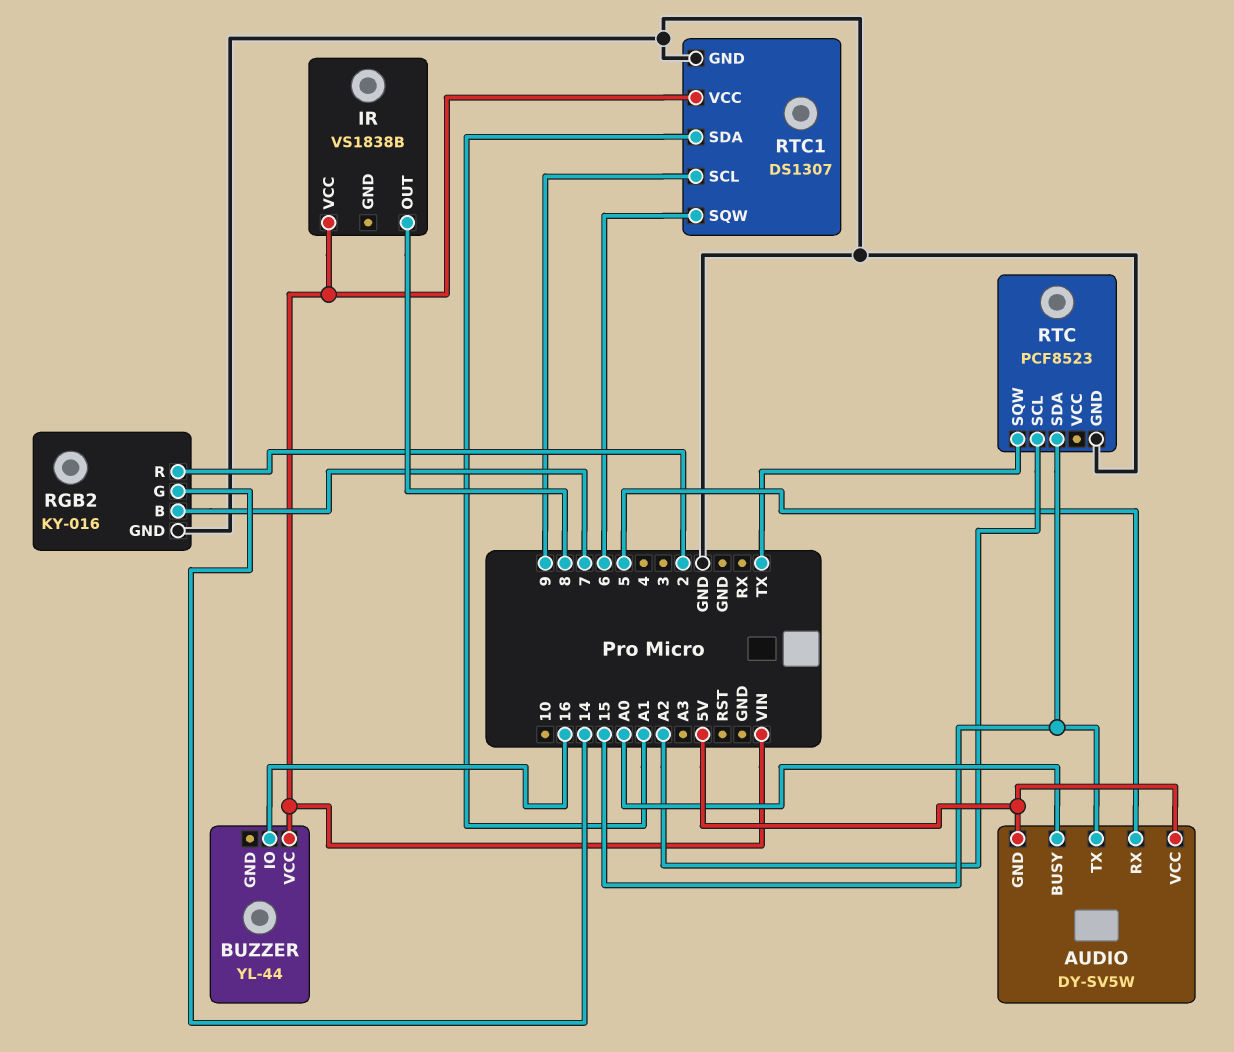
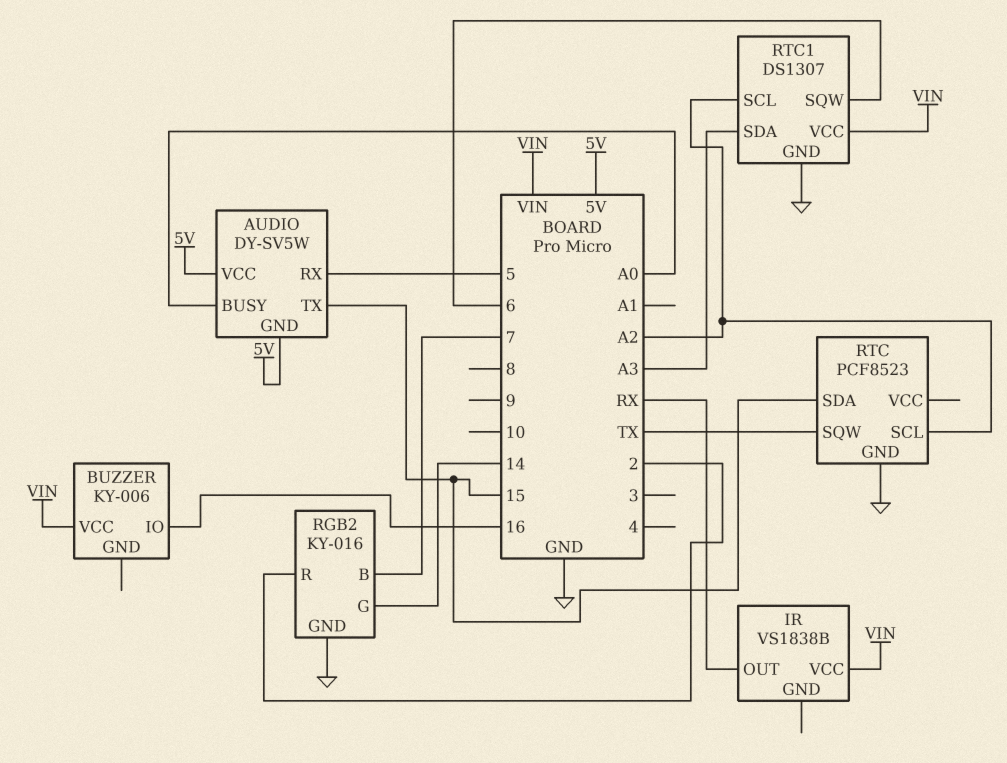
BUZZER: YL-44 -> KY-006
IR pin OUT: 8 -> RX
RTC1 pin SCL: 9 -> A2
RTC1 pin SDA: A1 -> A3

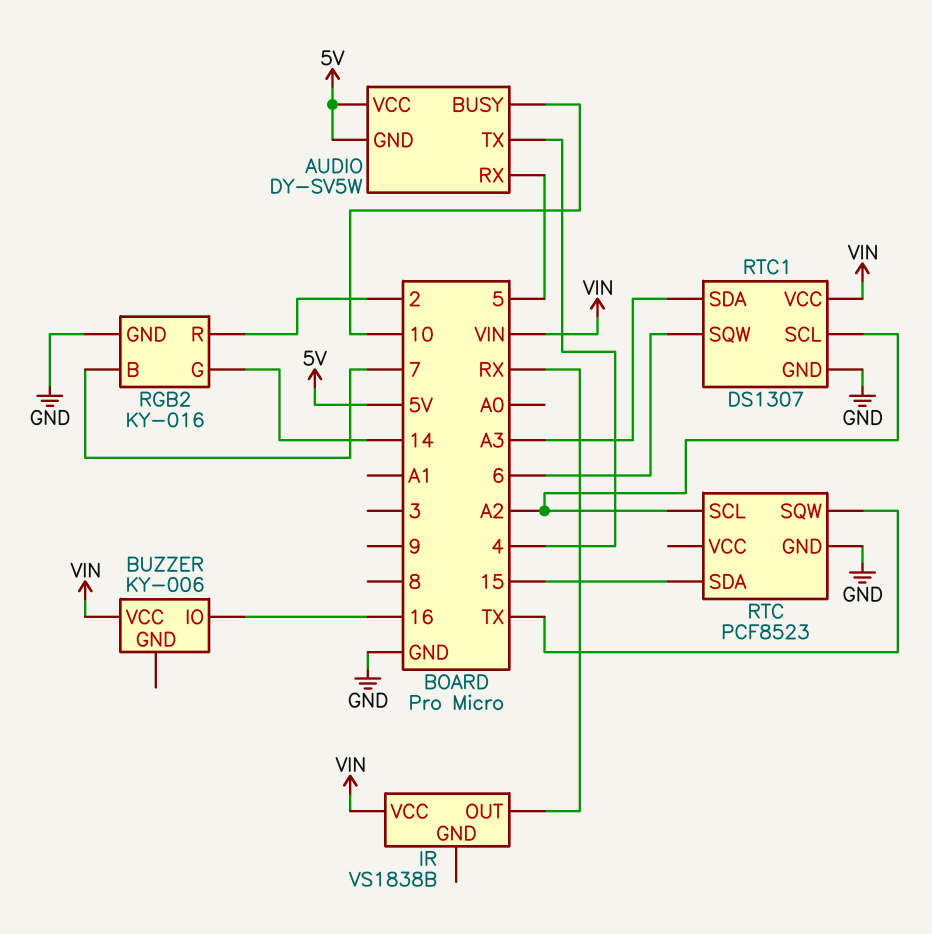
AUDIO pin BUSY: A0 -> 10
AUDIO pin TX: 15 -> 4

